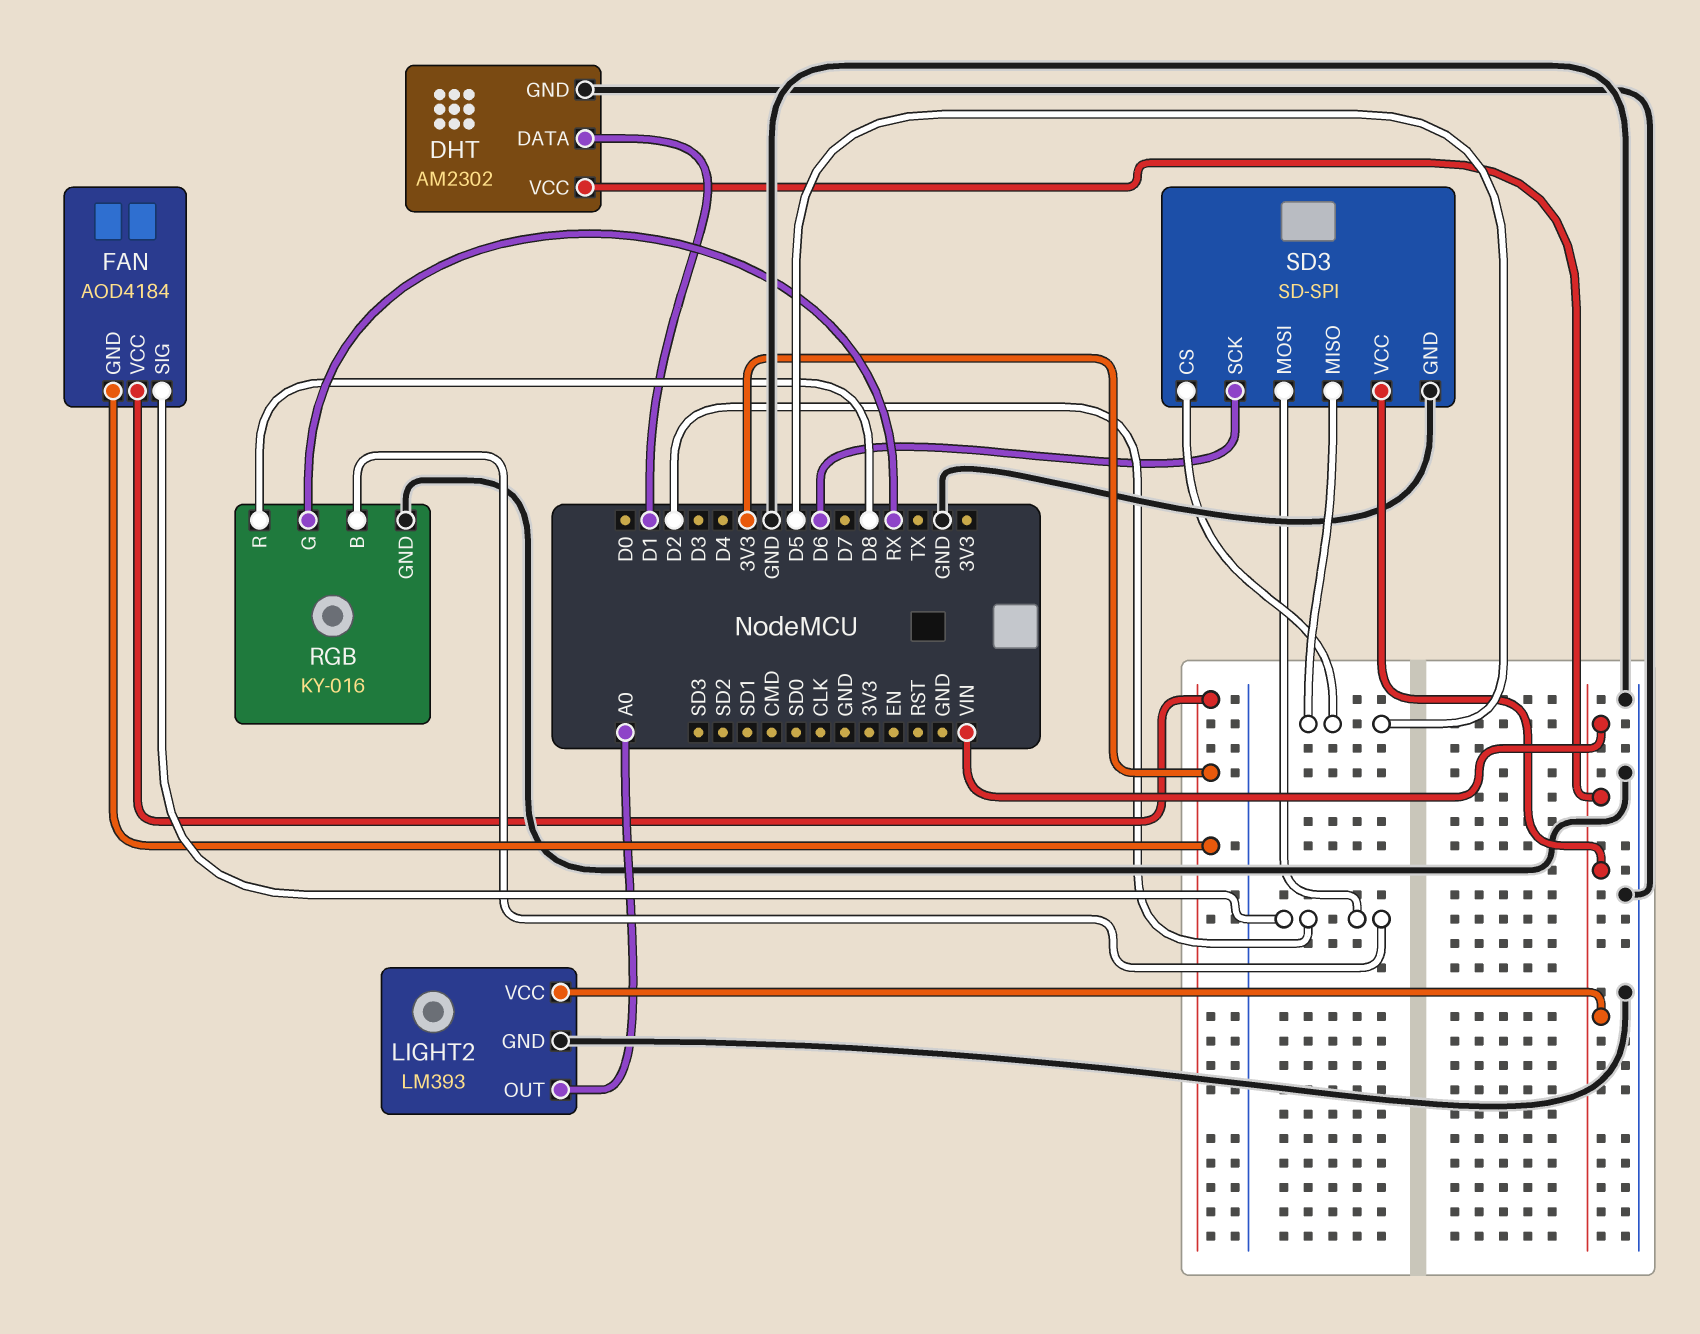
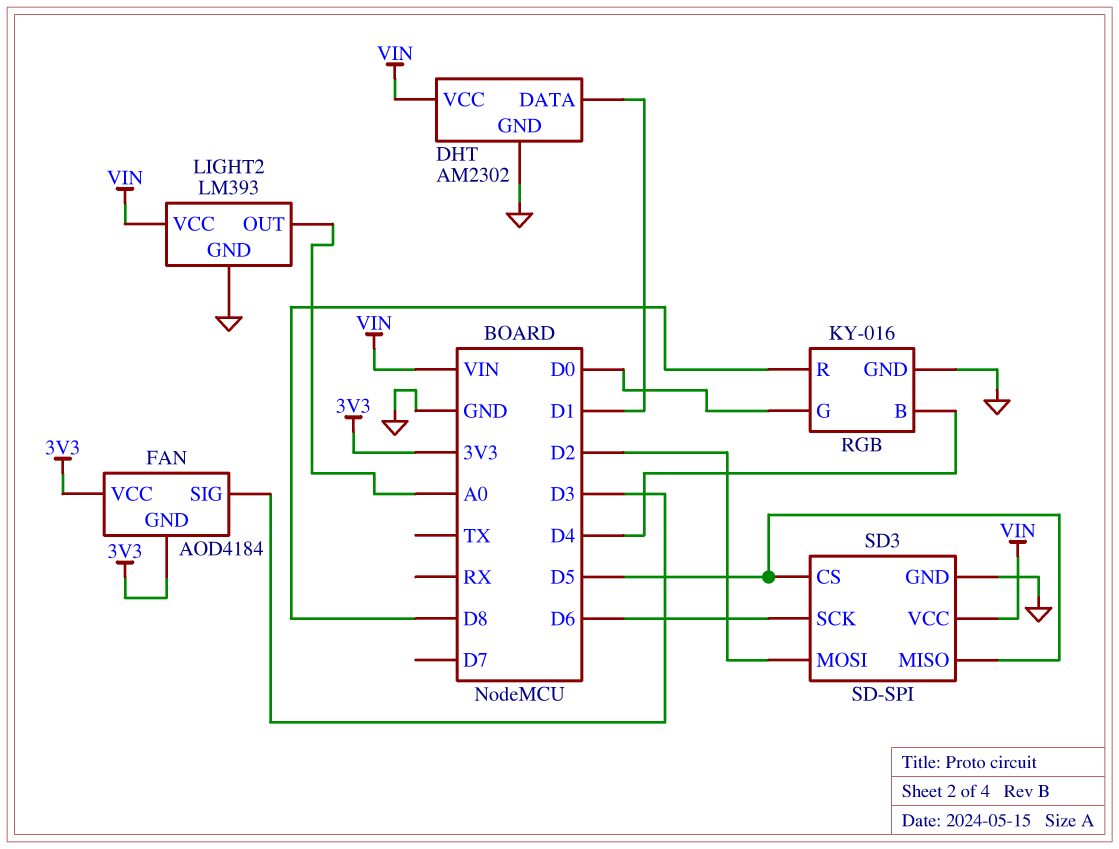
FAN pin SIG: D2 -> D3
RGB pin B: D2 -> D4
RGB pin G: RX -> D0

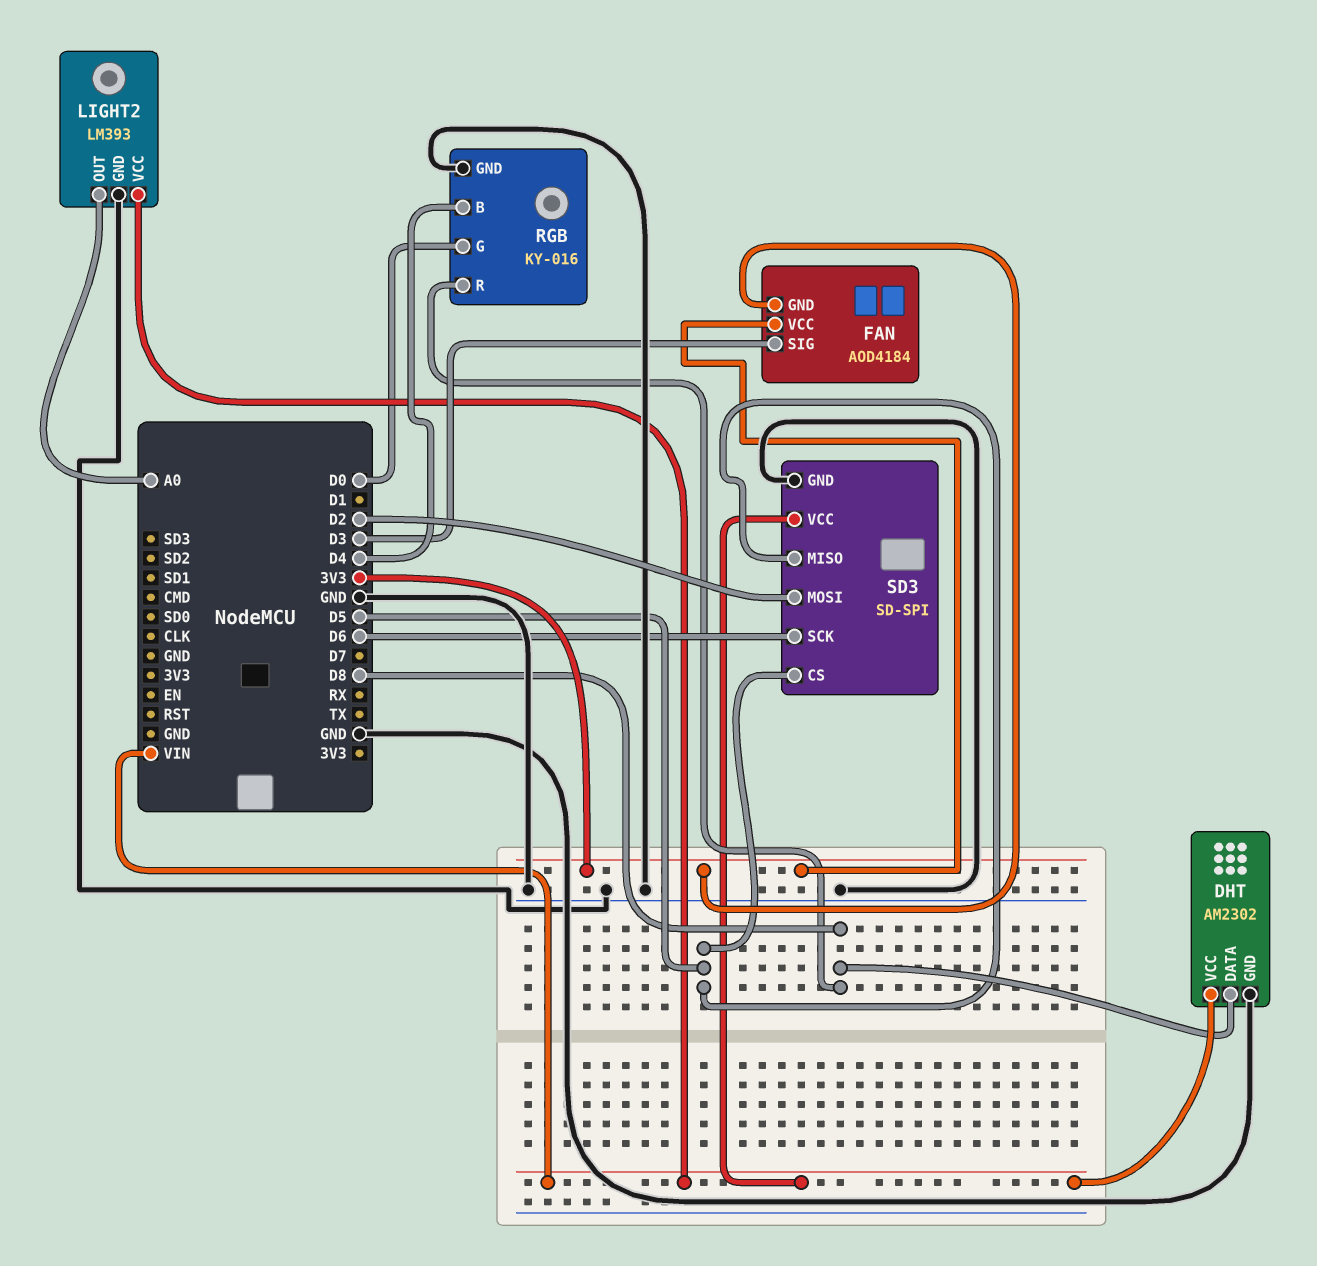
DHT pin DATA: D1 -> D8

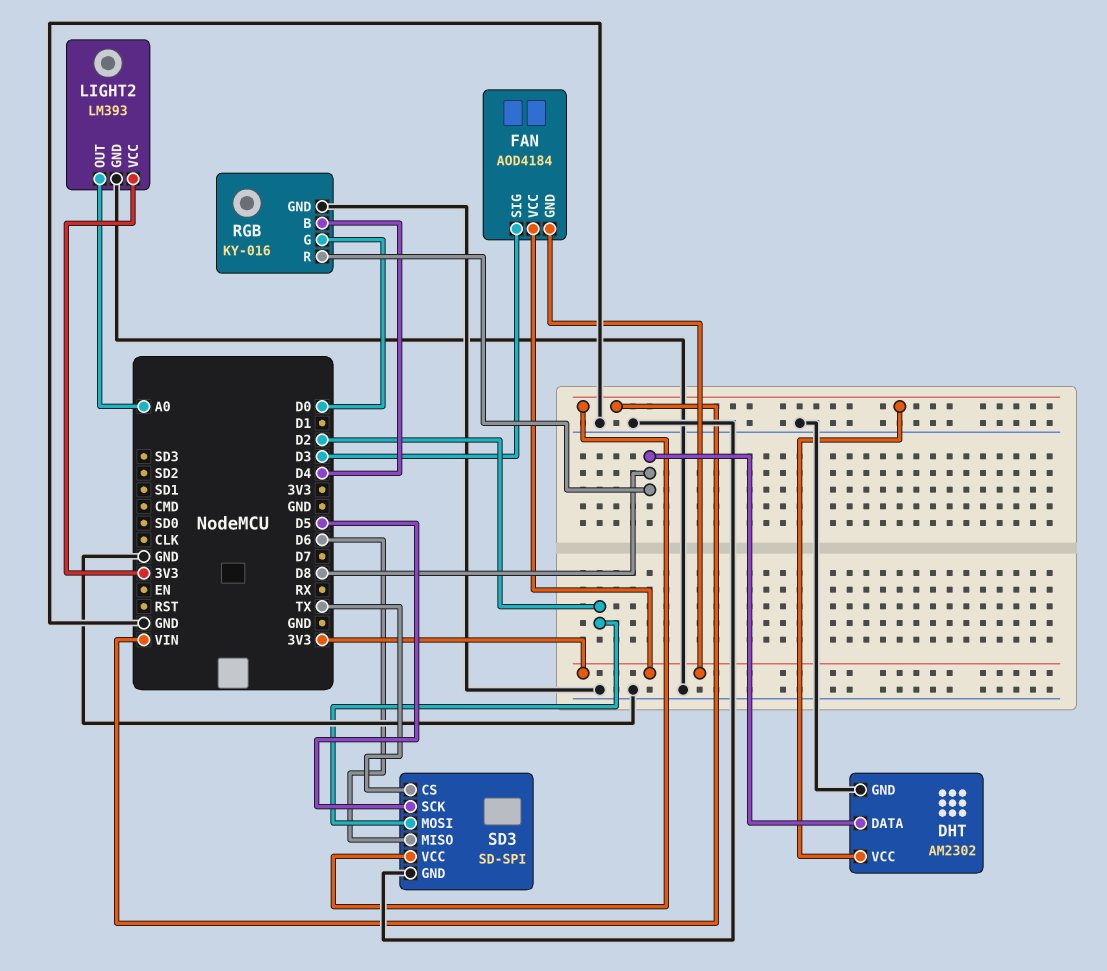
LIGHT2 pin VCC: VIN -> 3V3
SD3 pin CS: D5 -> TX
SD3 pin MISO: D5 -> D6
SD3 pin SCK: D6 -> D5

